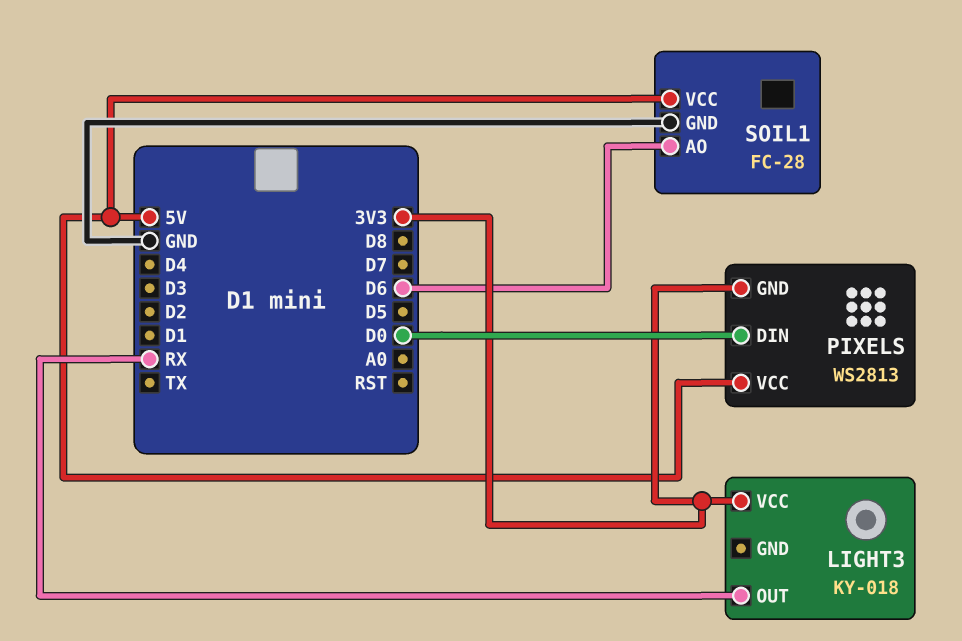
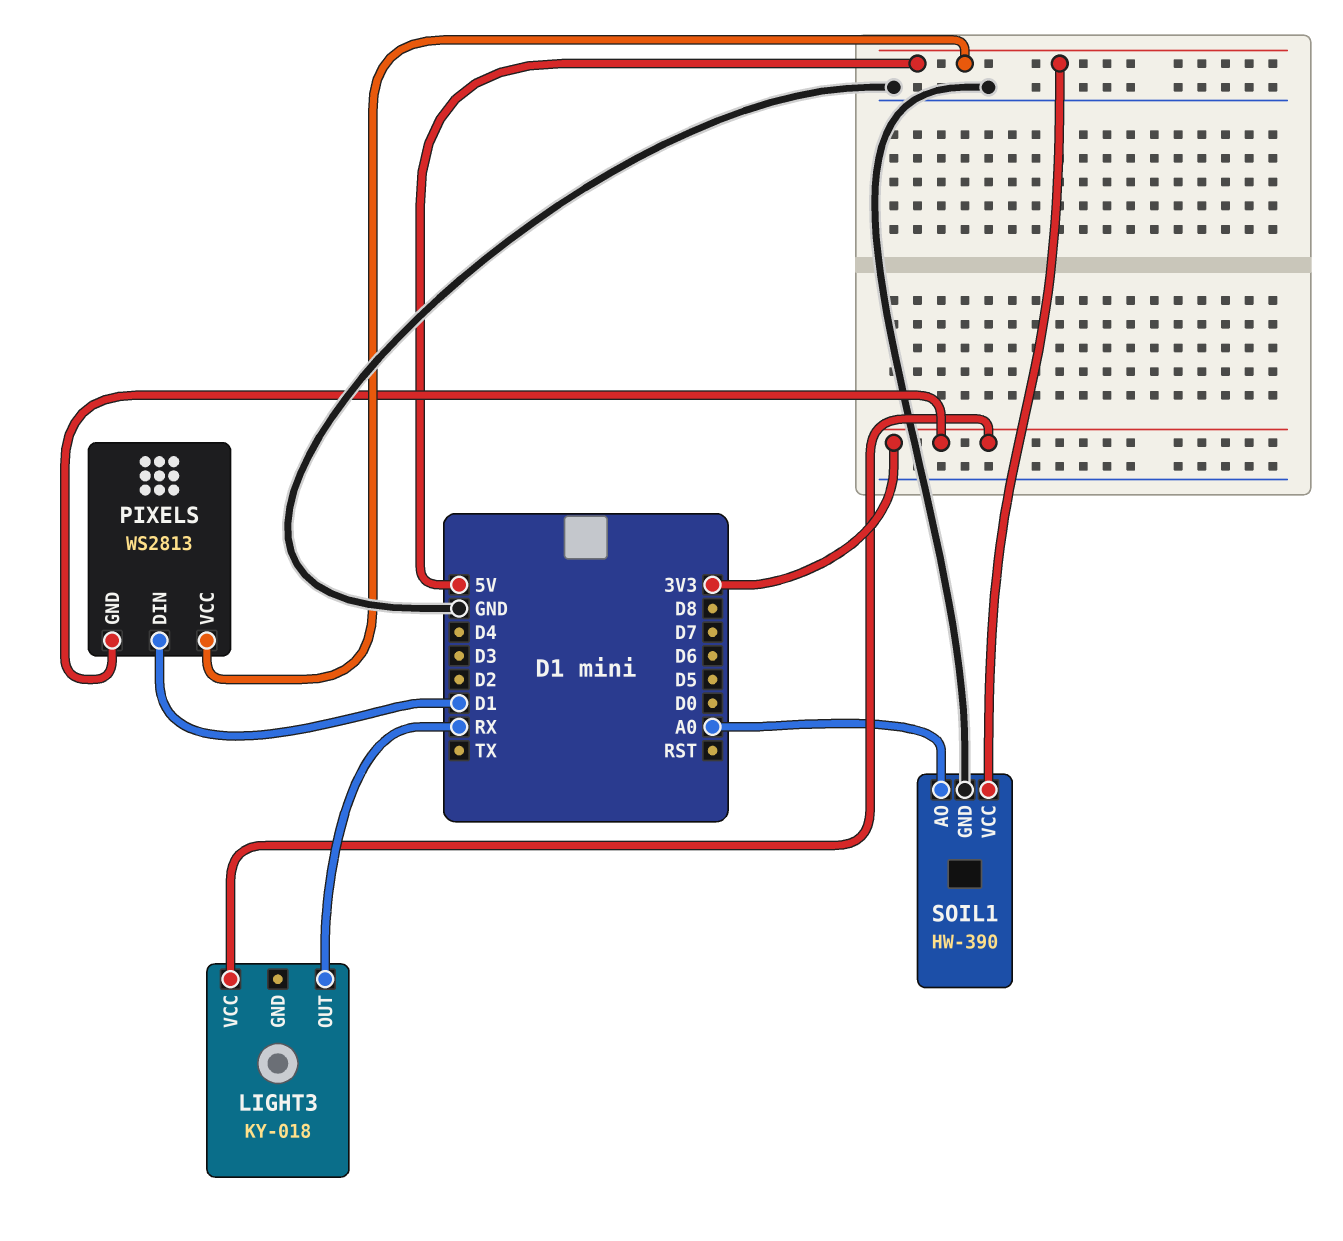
PIXELS pin DIN: D0 -> D1
SOIL1: FC-28 -> HW-390
SOIL1 pin AO: D6 -> A0

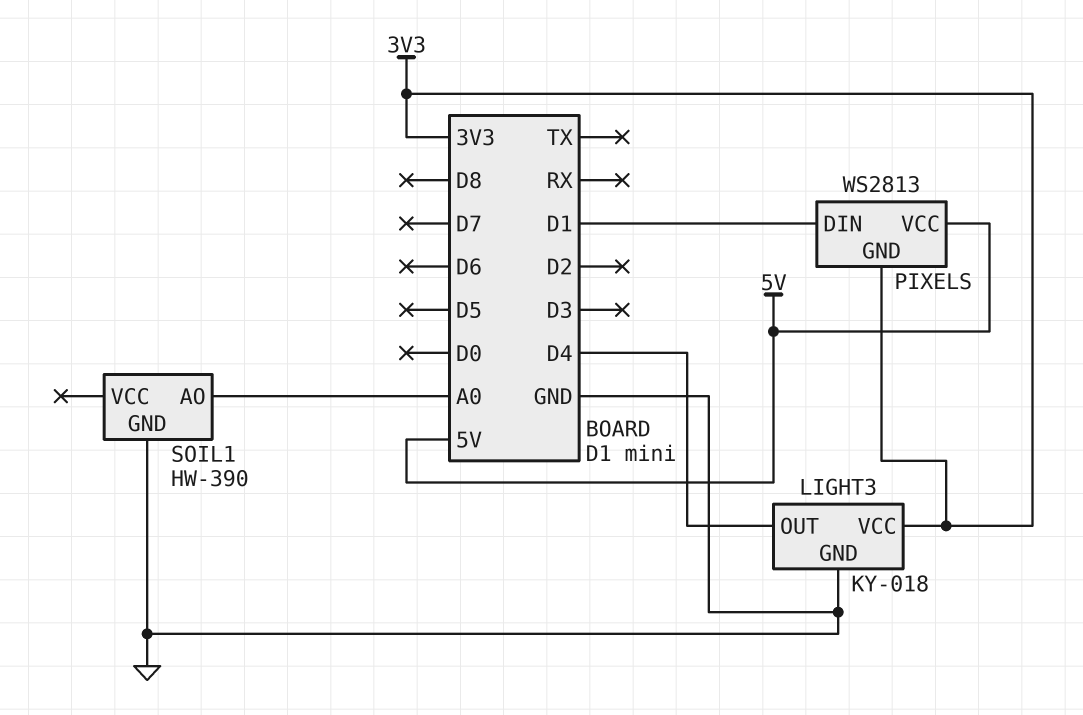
LIGHT3 pin GND: none -> GND
LIGHT3 pin OUT: RX -> D4
SOIL1 pin VCC: 5V -> none

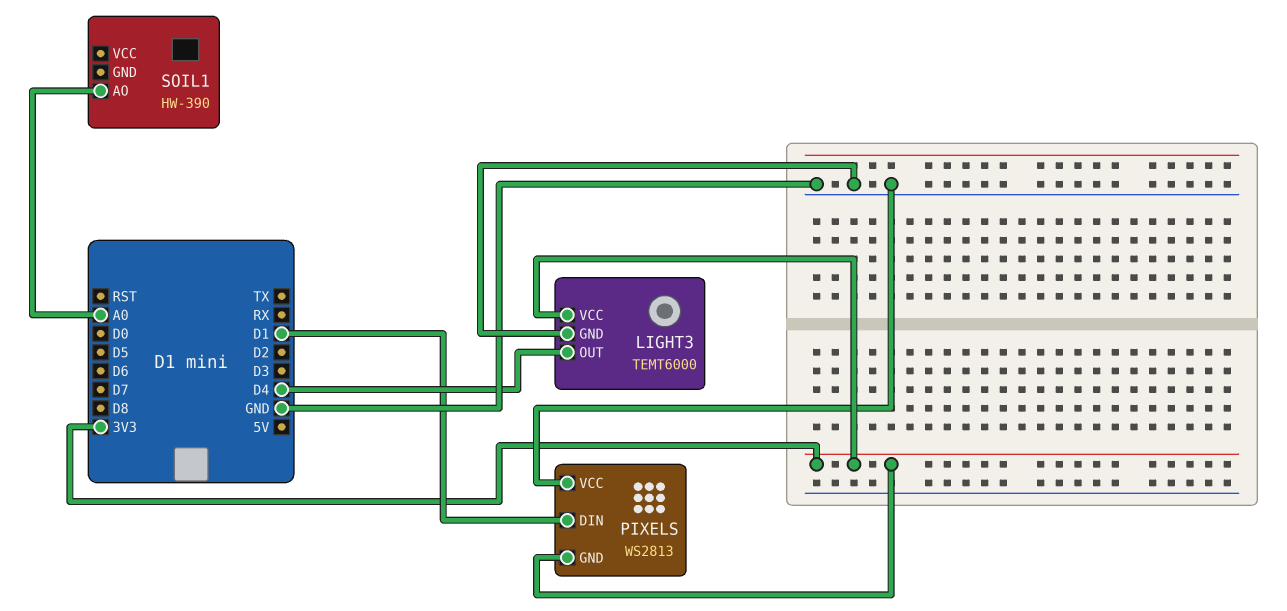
LIGHT3: KY-018 -> TEMT6000
PIXELS pin VCC: 5V -> GND
SOIL1 pin GND: GND -> none

